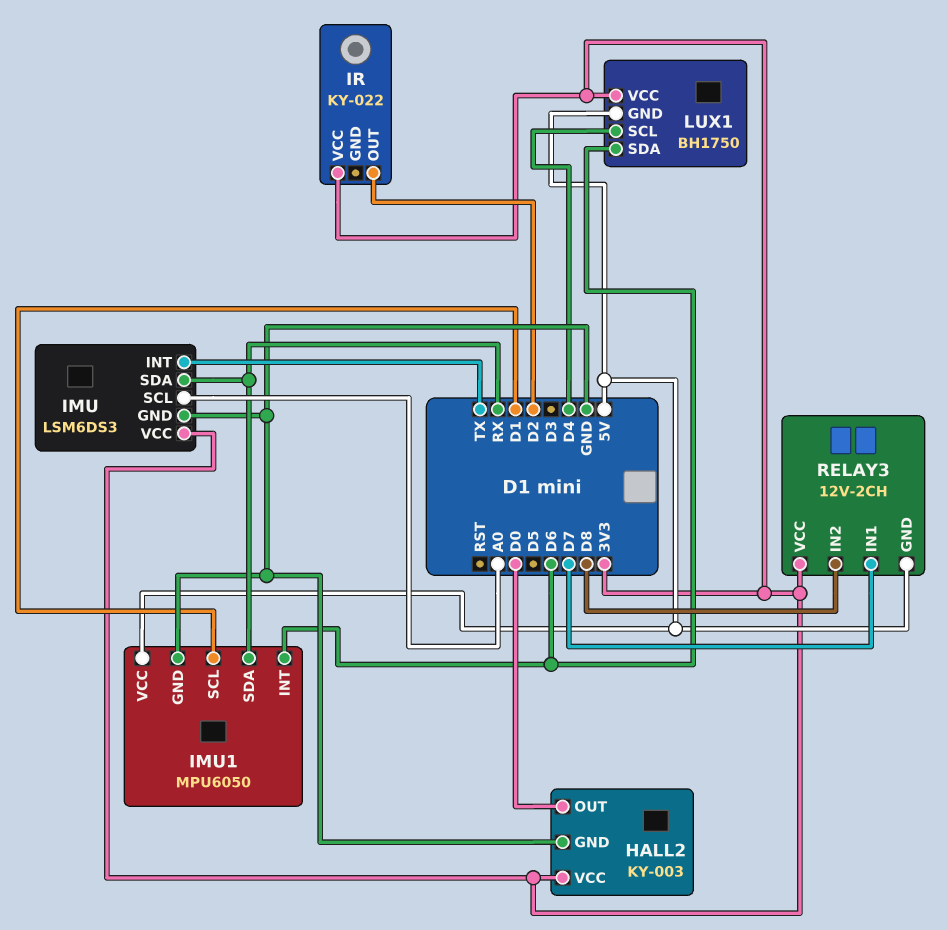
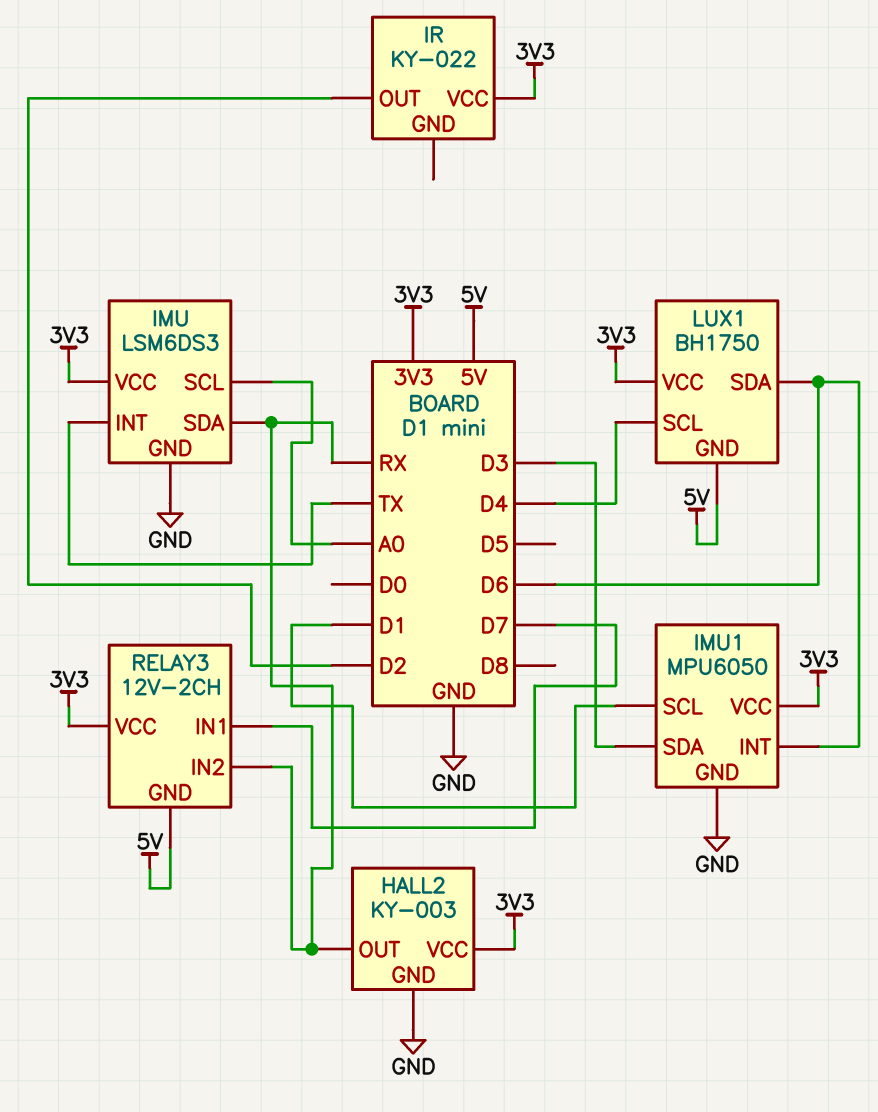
HALL2 pin OUT: D0 -> RX
IMU1 pin SDA: RX -> D3
IMU1 pin VCC: 5V -> 3V3
RELAY3 pin IN2: D8 -> RX

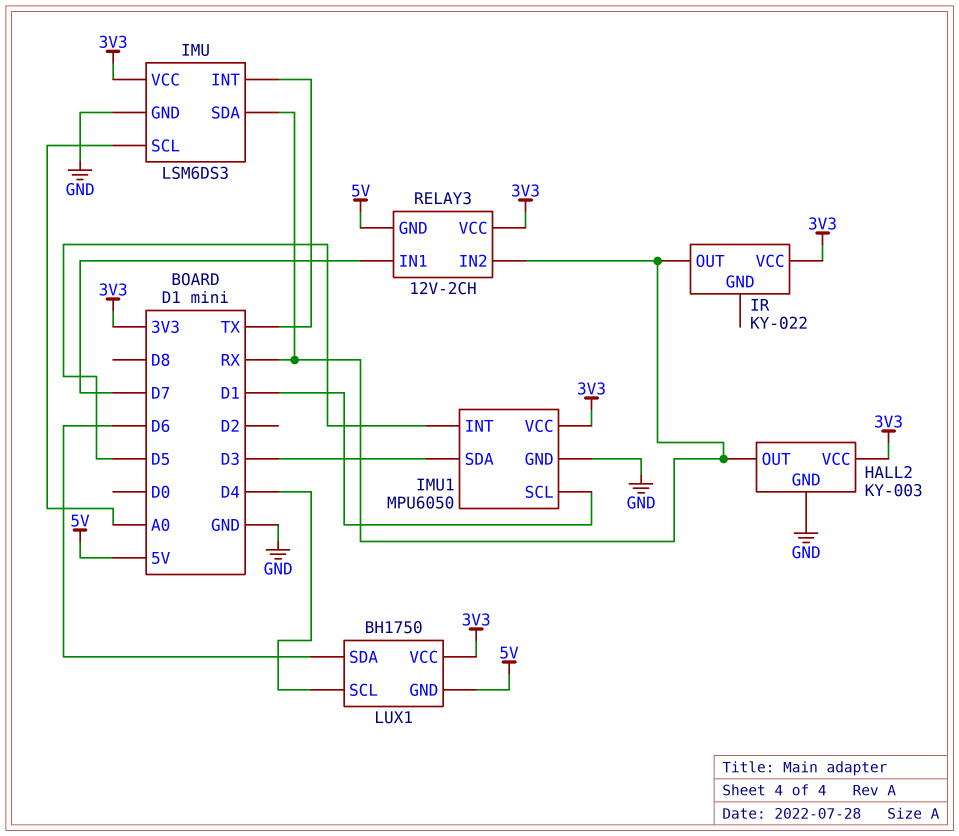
IMU1 pin INT: D6 -> D5
IR pin OUT: D2 -> RX

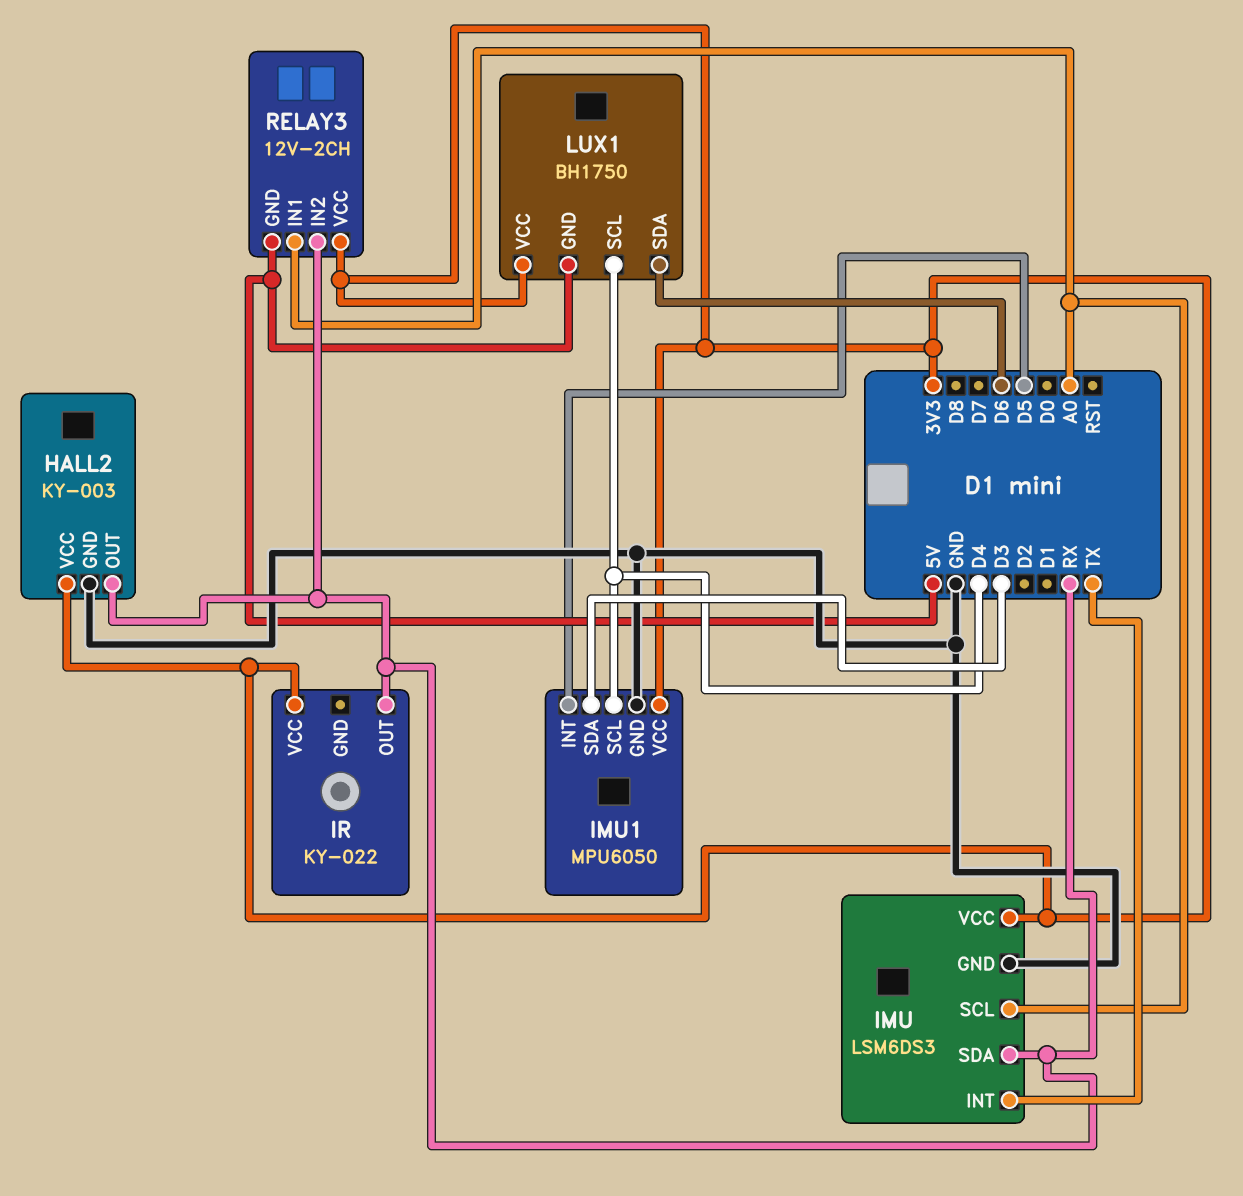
IMU1 pin SCL: D1 -> D4
RELAY3 pin IN1: D7 -> A0

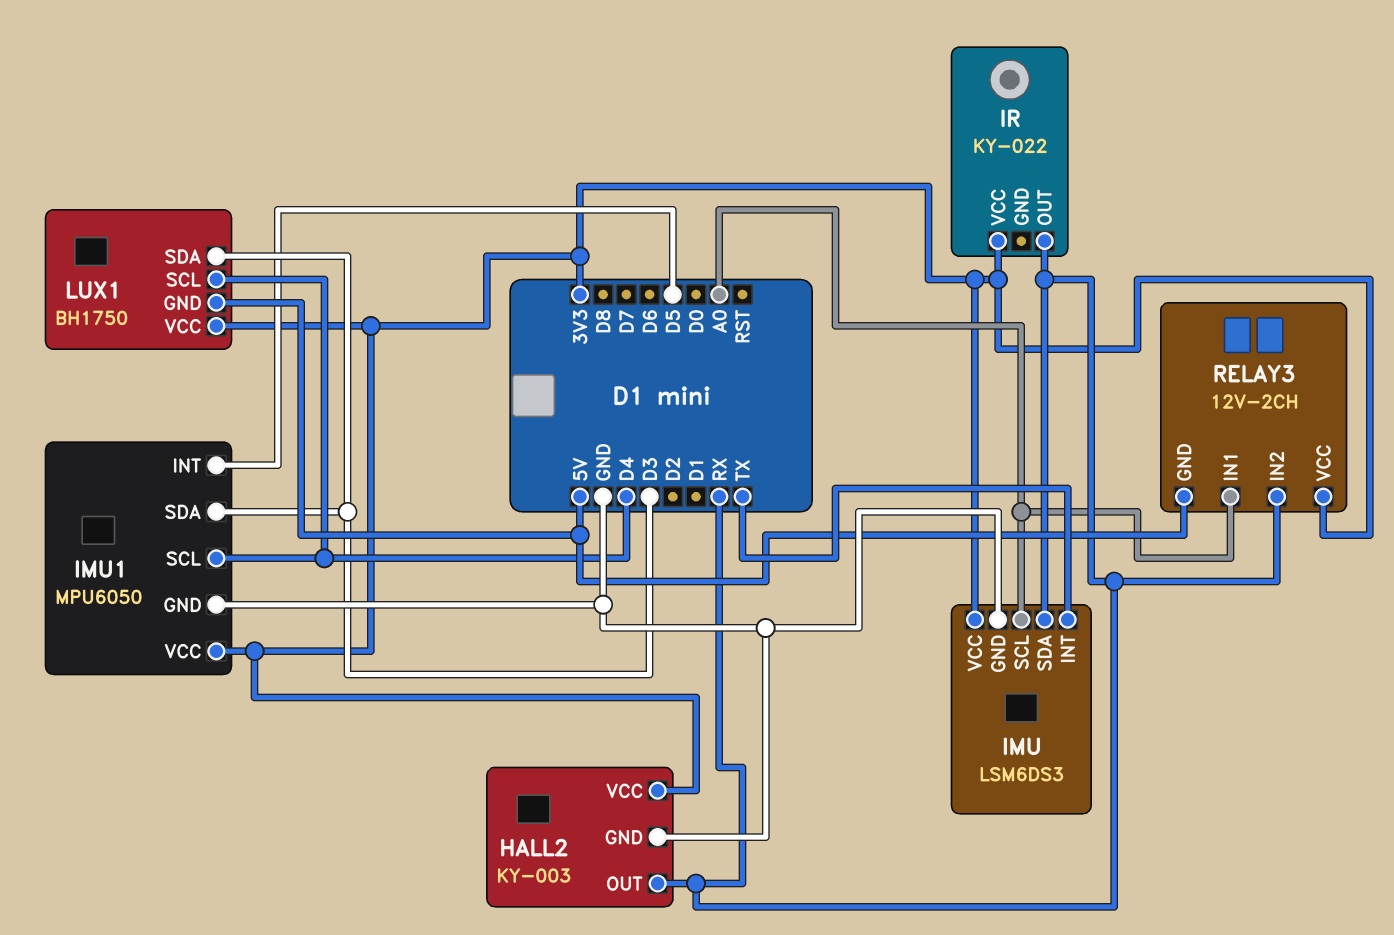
LUX1 pin SDA: D6 -> D3

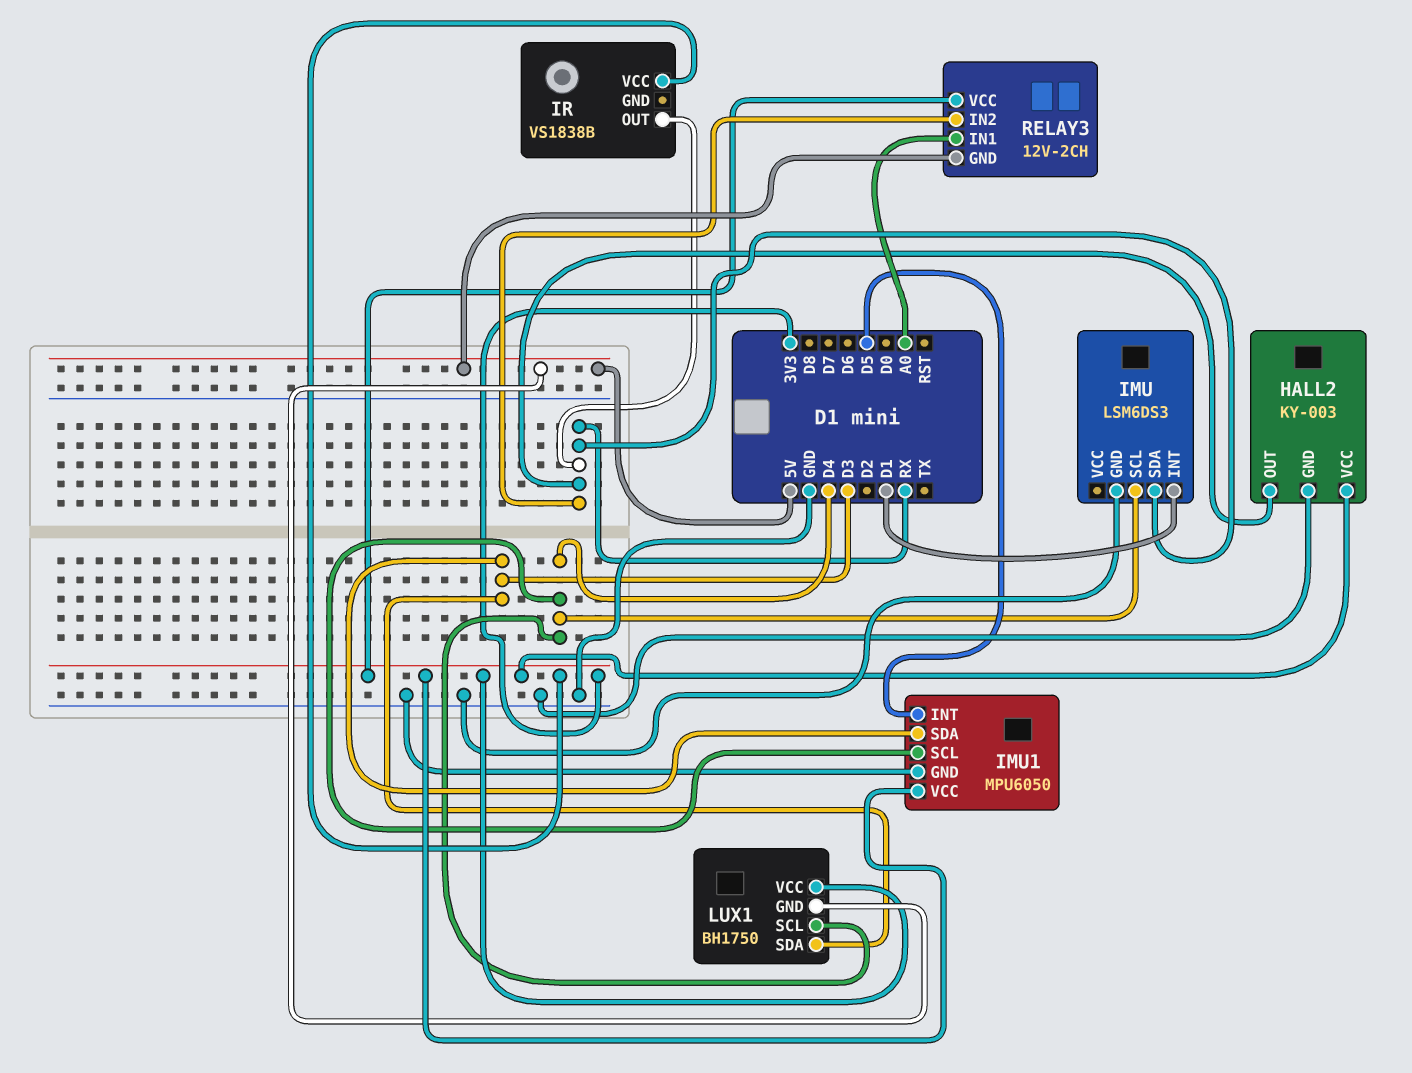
IMU pin INT: TX -> D1
IMU pin SCL: A0 -> D4
IMU pin VCC: 3V3 -> none
IR: KY-022 -> VS1838B

